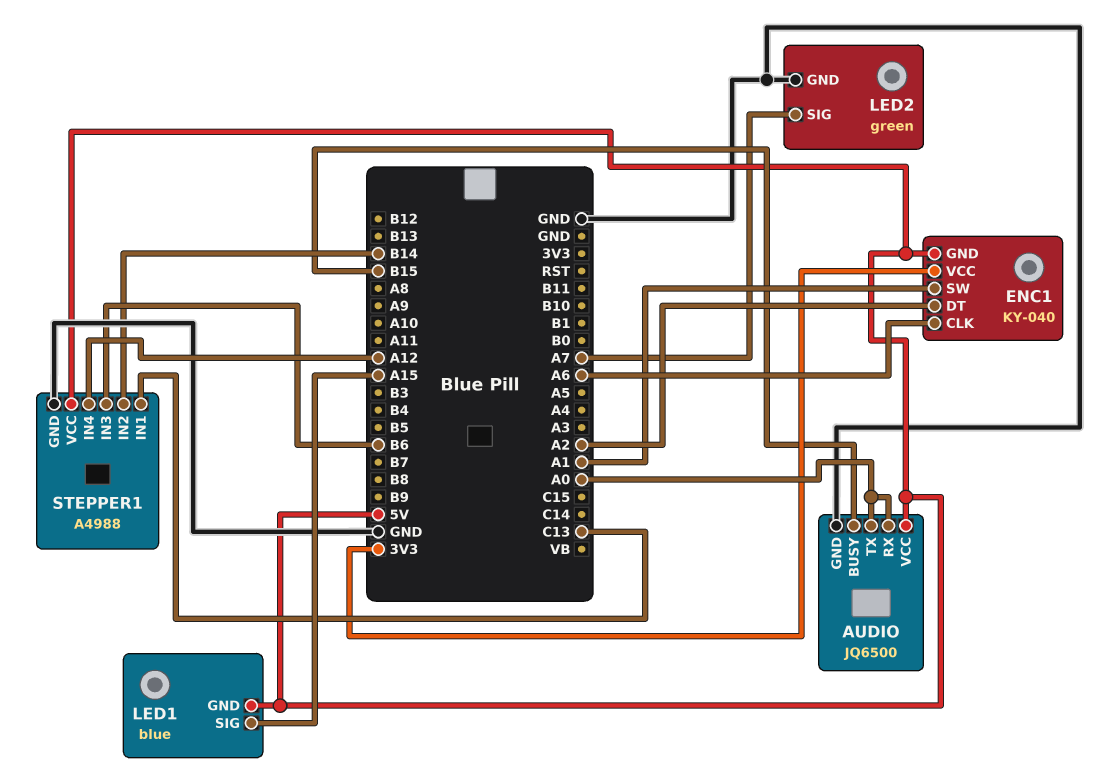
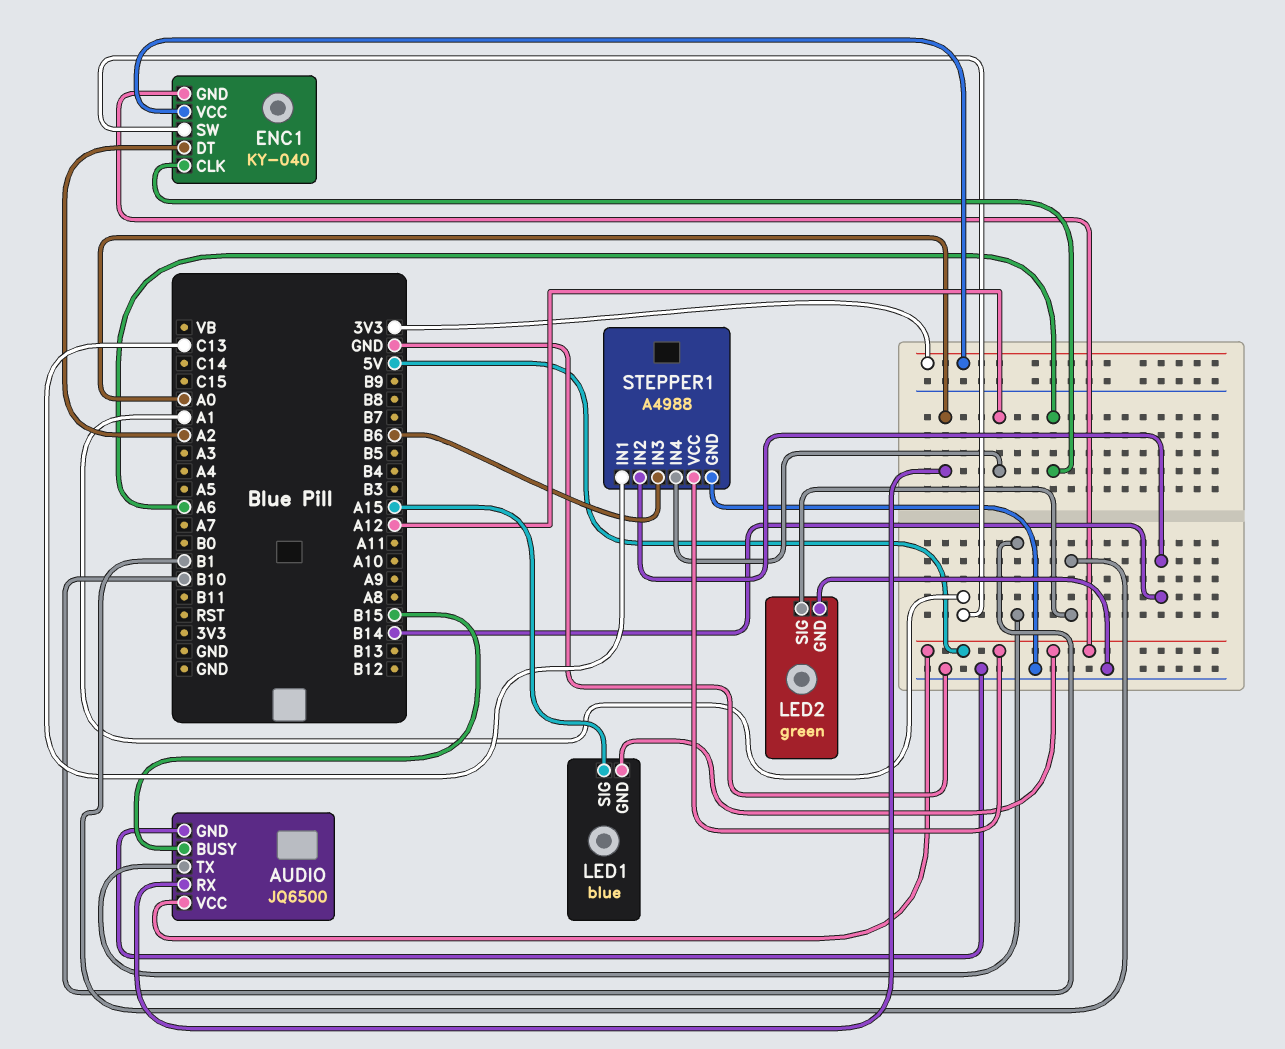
AUDIO pin TX: A0 -> B10
LED2 pin SIG: A7 -> B1

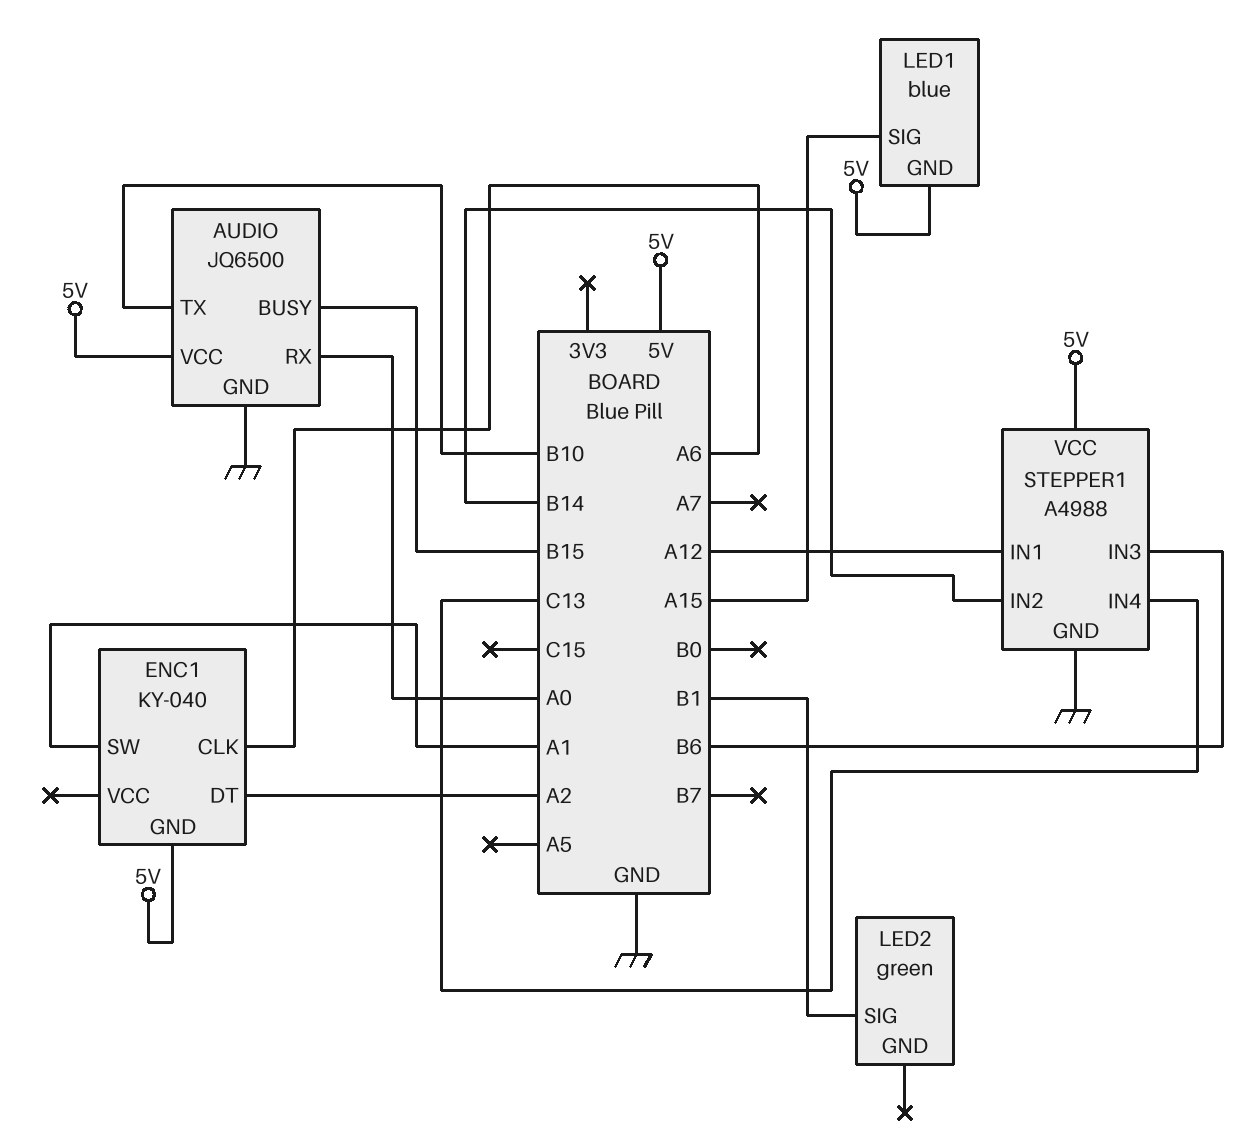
ENC1 pin VCC: 3V3 -> none
LED2 pin GND: GND -> none
STEPPER1 pin IN1: C13 -> A12
STEPPER1 pin IN4: A12 -> C13

